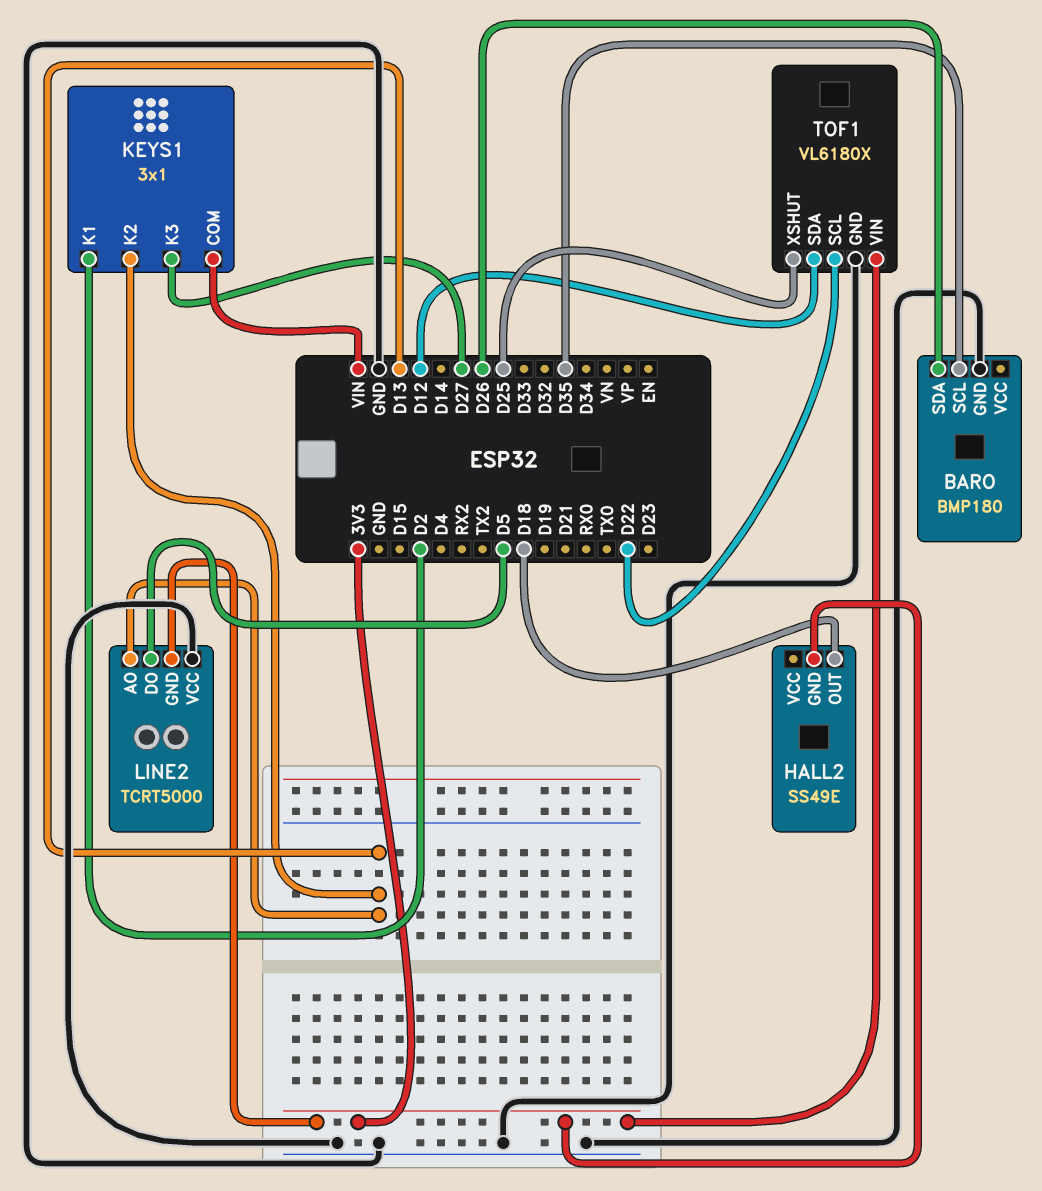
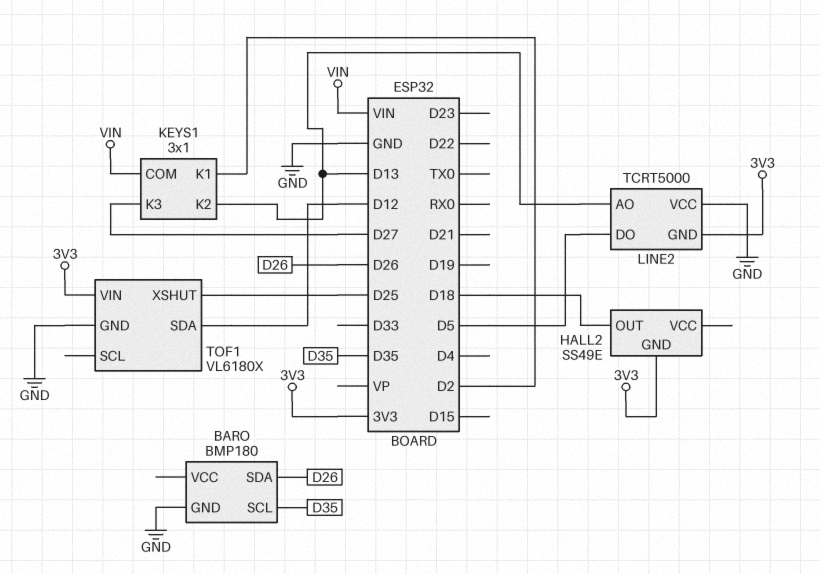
TOF1 pin SCL: D22 -> none

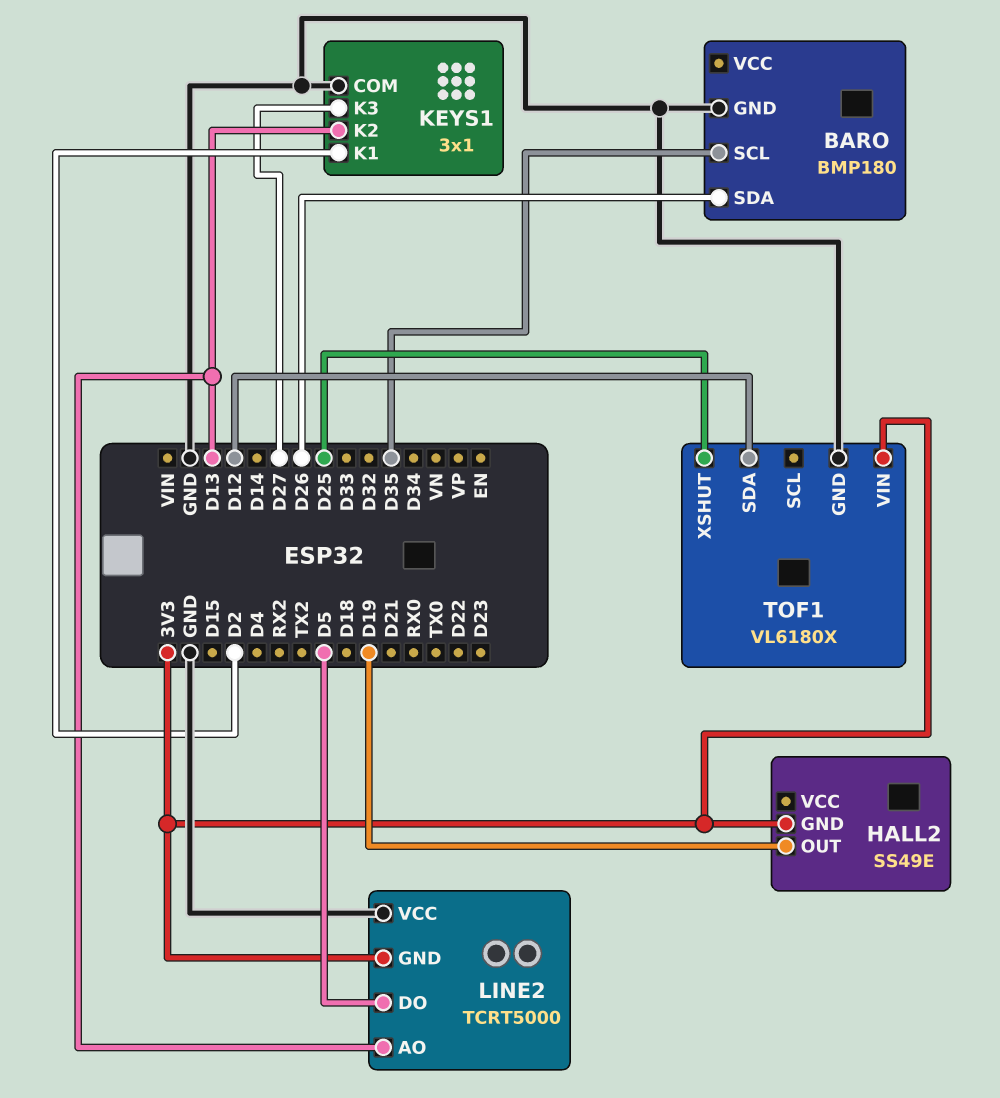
HALL2 pin OUT: D18 -> D19
KEYS1 pin COM: VIN -> GND

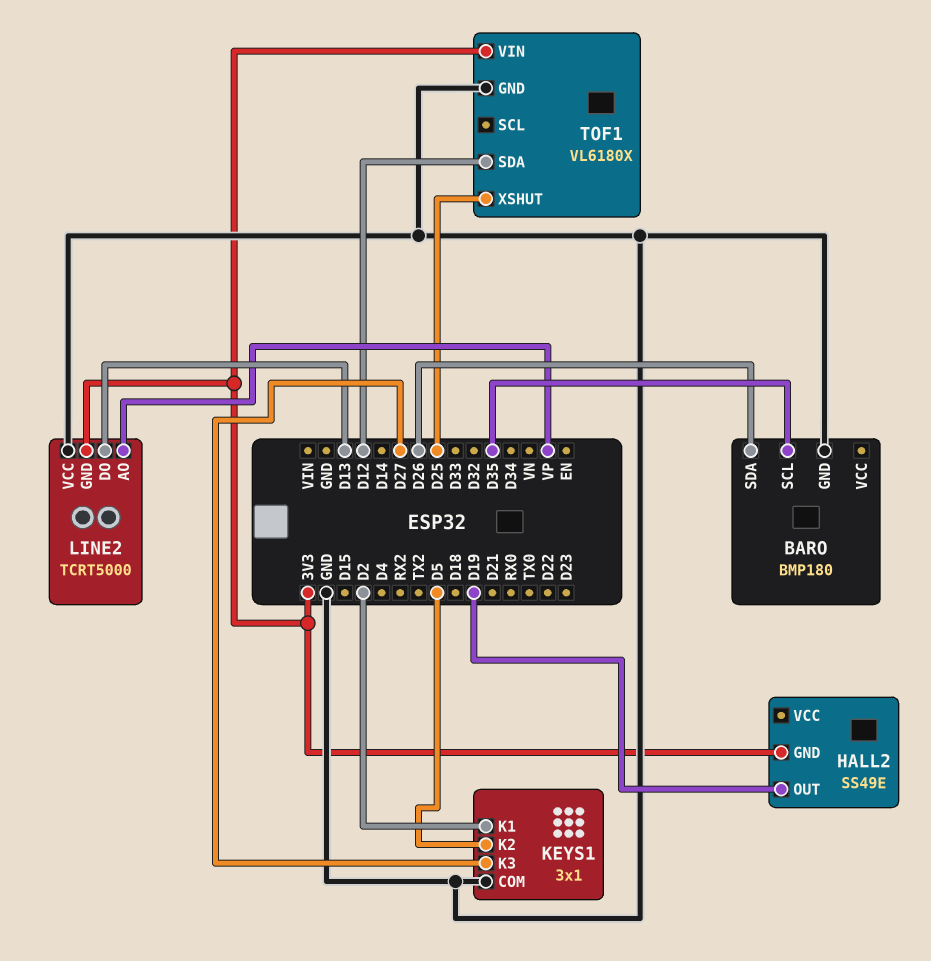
KEYS1 pin K2: D13 -> D5
LINE2 pin AO: D13 -> VP
LINE2 pin DO: D5 -> D13

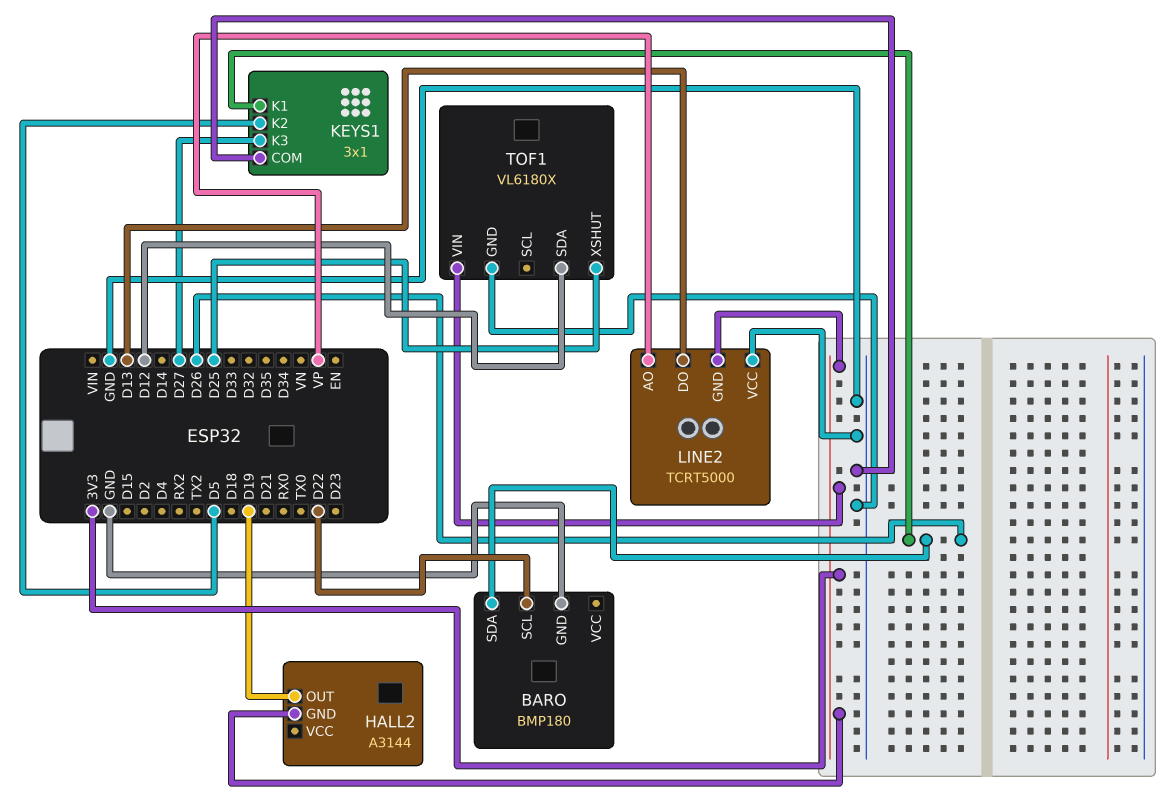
BARO pin SCL: D35 -> D22
HALL2: SS49E -> A3144
KEYS1 pin K1: D2 -> D26

